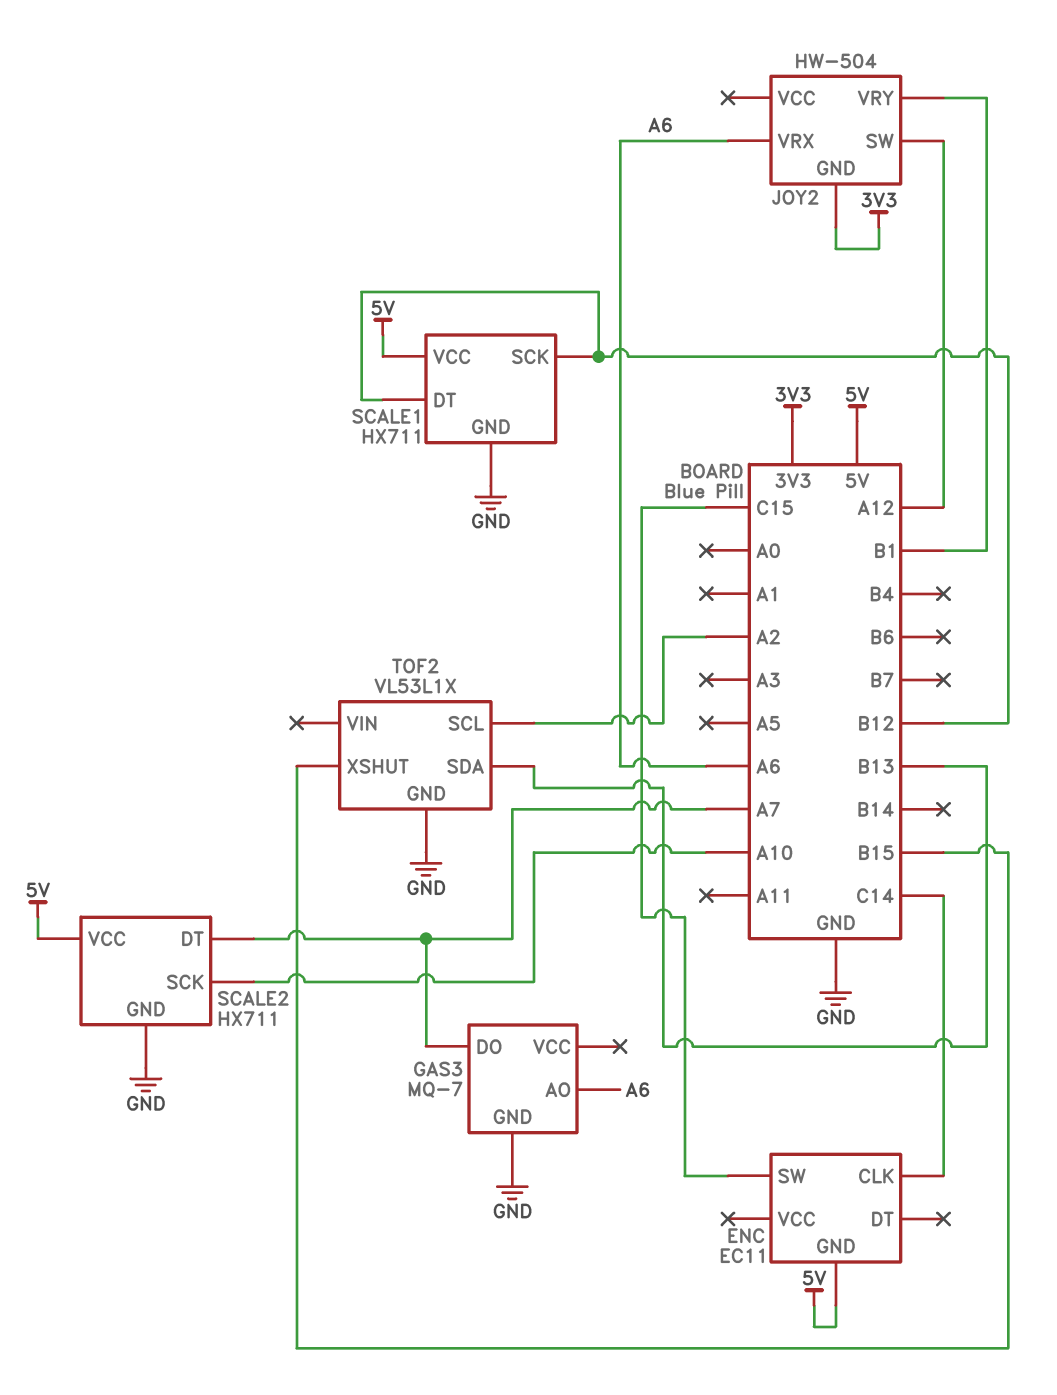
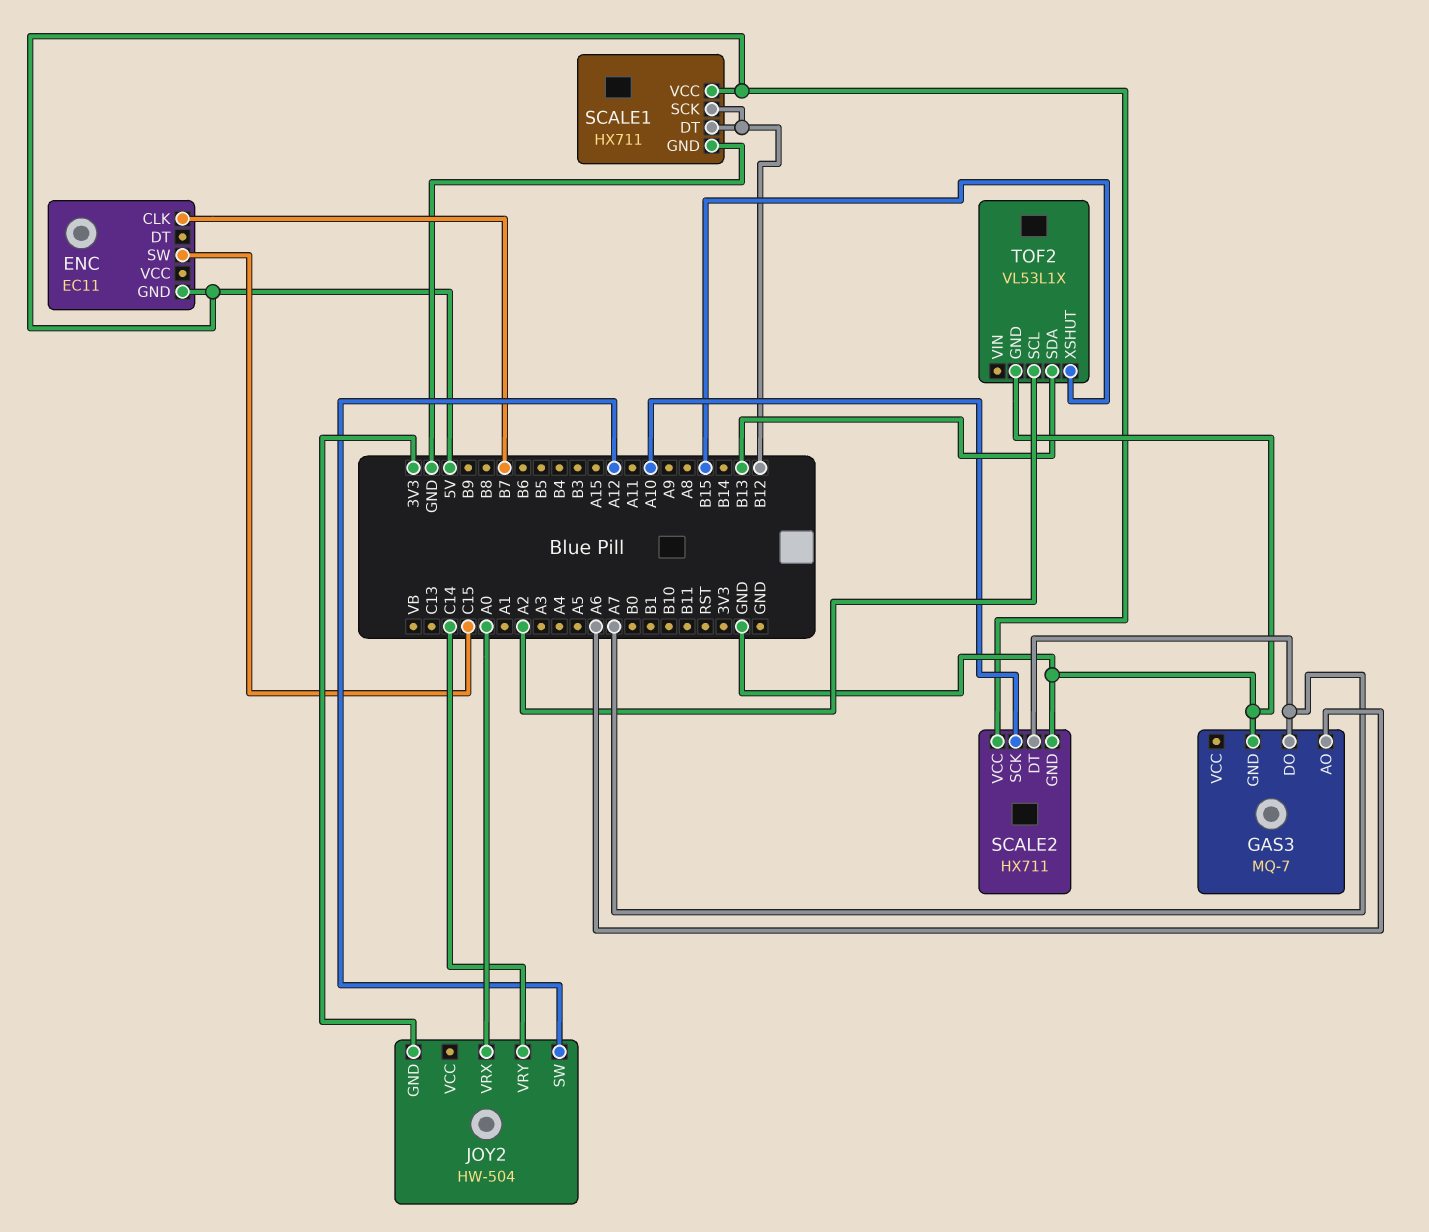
ENC pin CLK: C14 -> B7
JOY2 pin VRX: A6 -> A0
JOY2 pin VRY: B1 -> C14

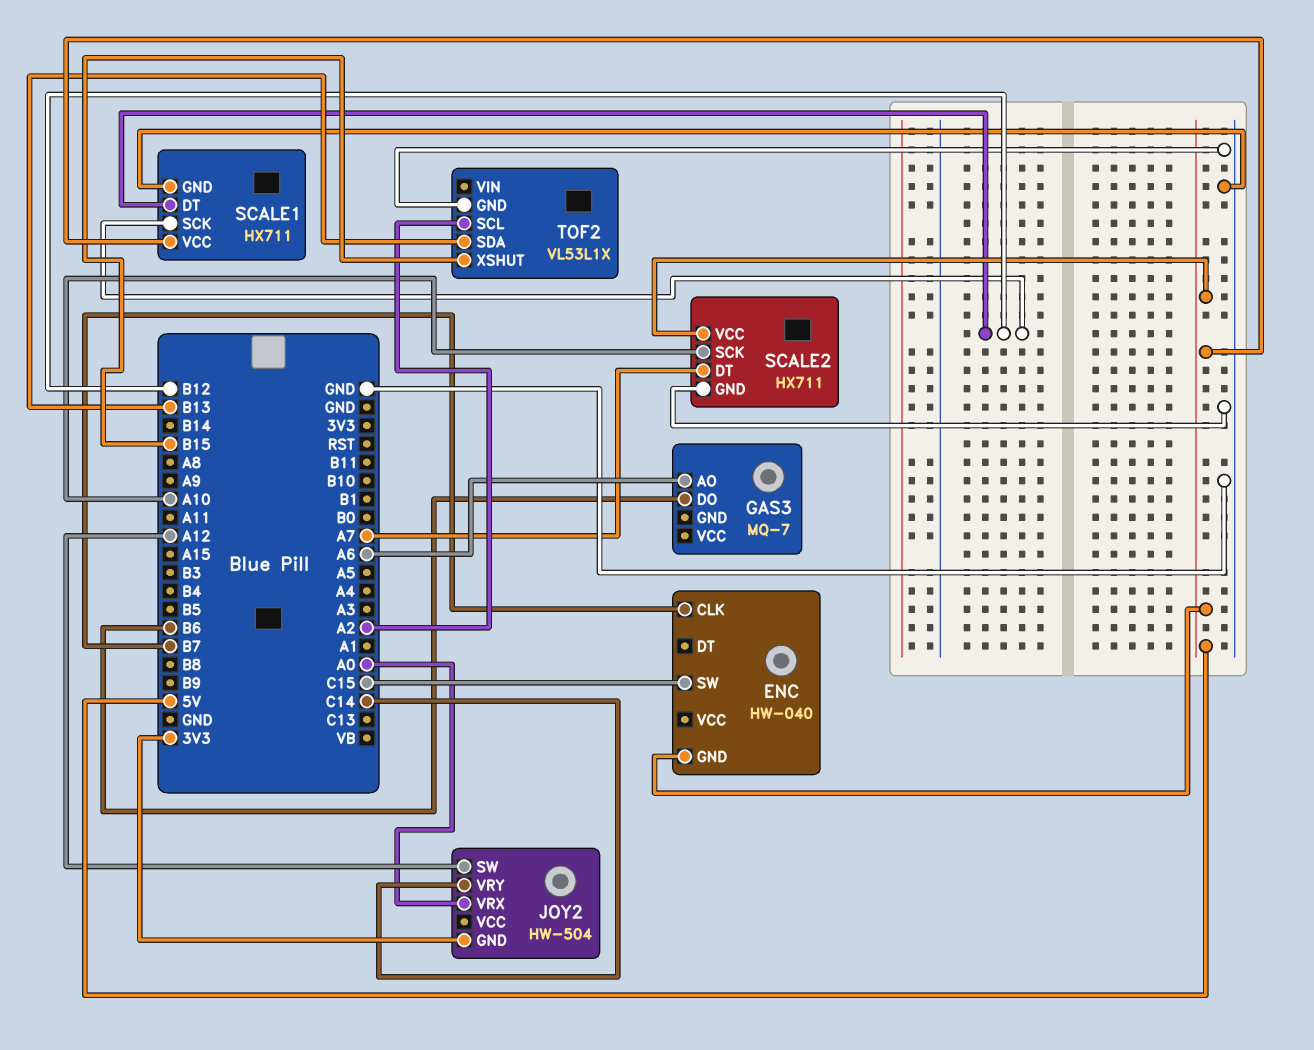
ENC: EC11 -> HW-040
GAS3 pin DO: A7 -> B6
GAS3 pin GND: GND -> none

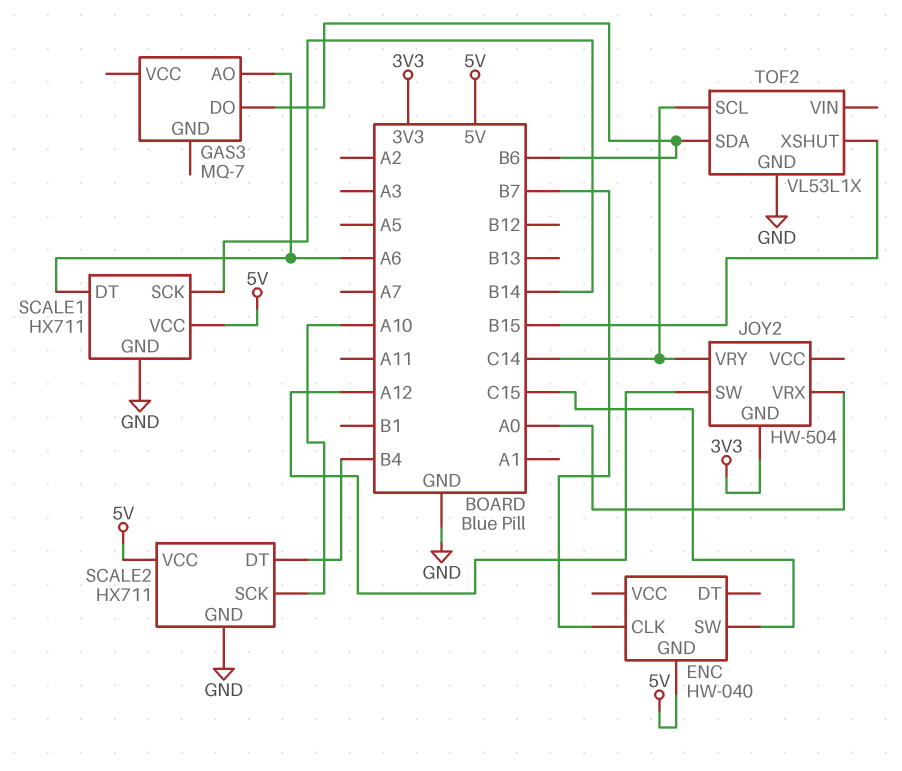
SCALE1 pin DT: B12 -> A6
SCALE1 pin SCK: B12 -> B14
SCALE2 pin DT: A7 -> B4
TOF2 pin SCL: A2 -> C14
TOF2 pin SDA: B13 -> B6

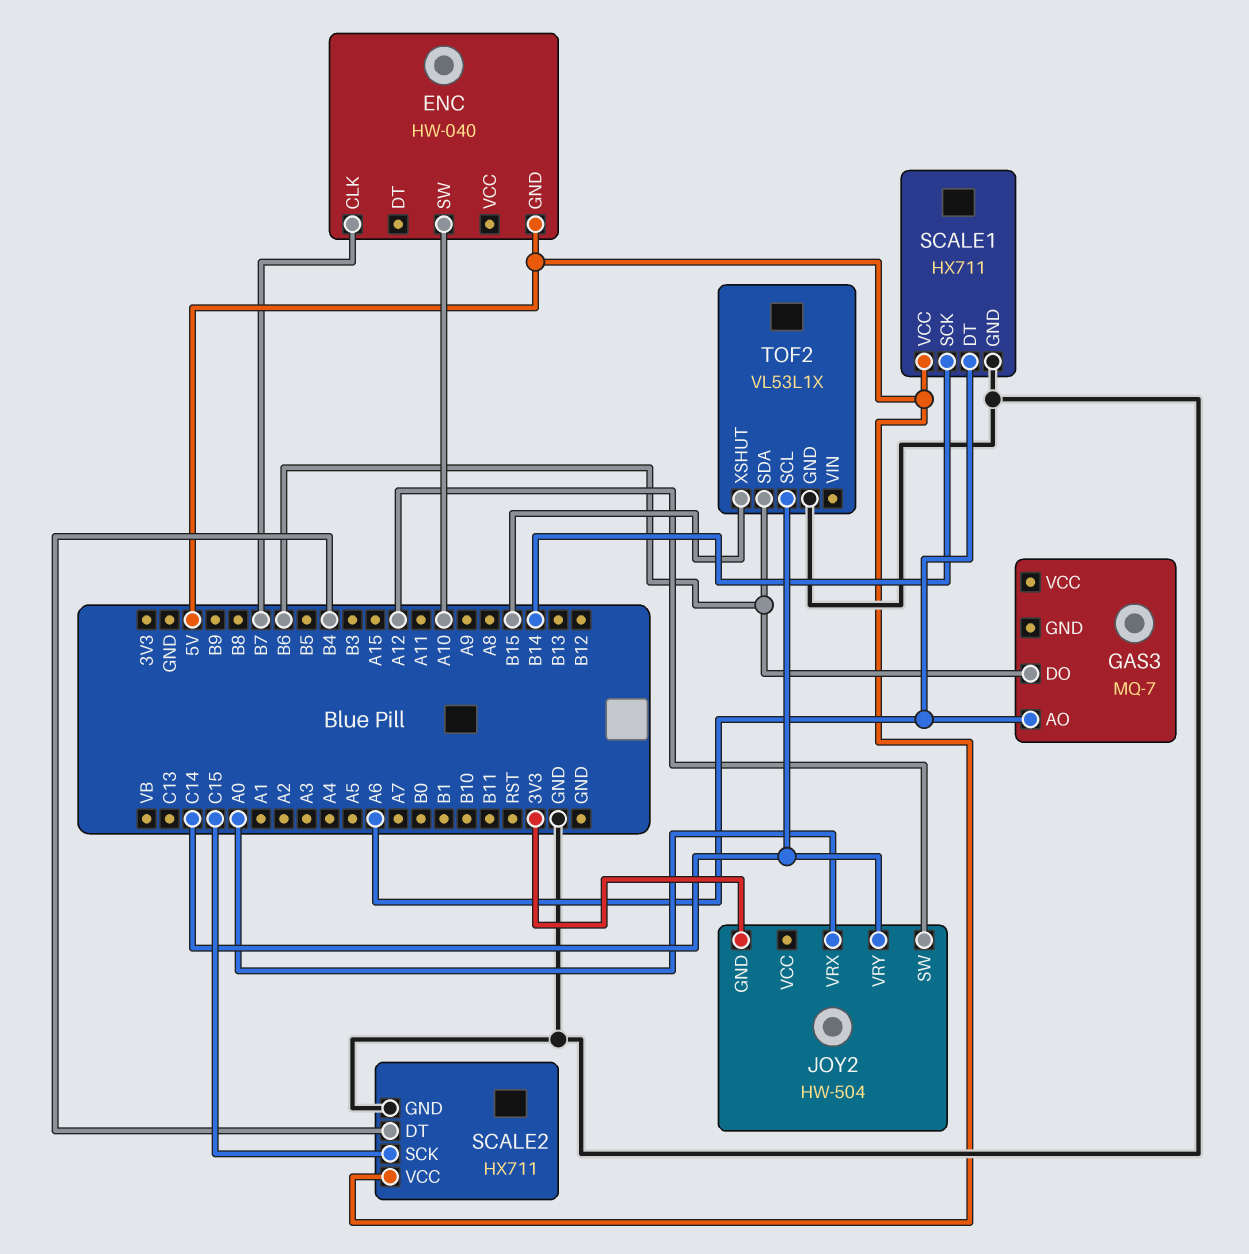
ENC pin SW: C15 -> A10
SCALE2 pin SCK: A10 -> C15

